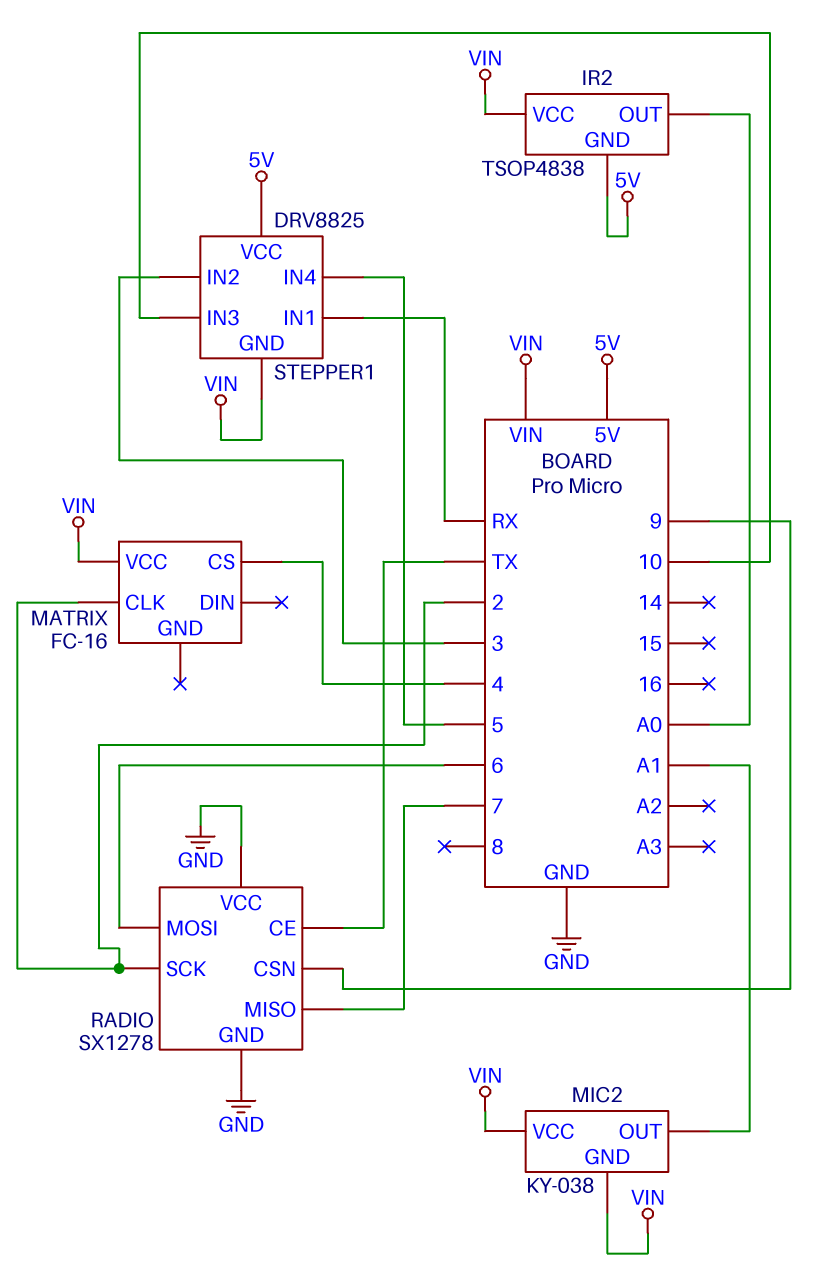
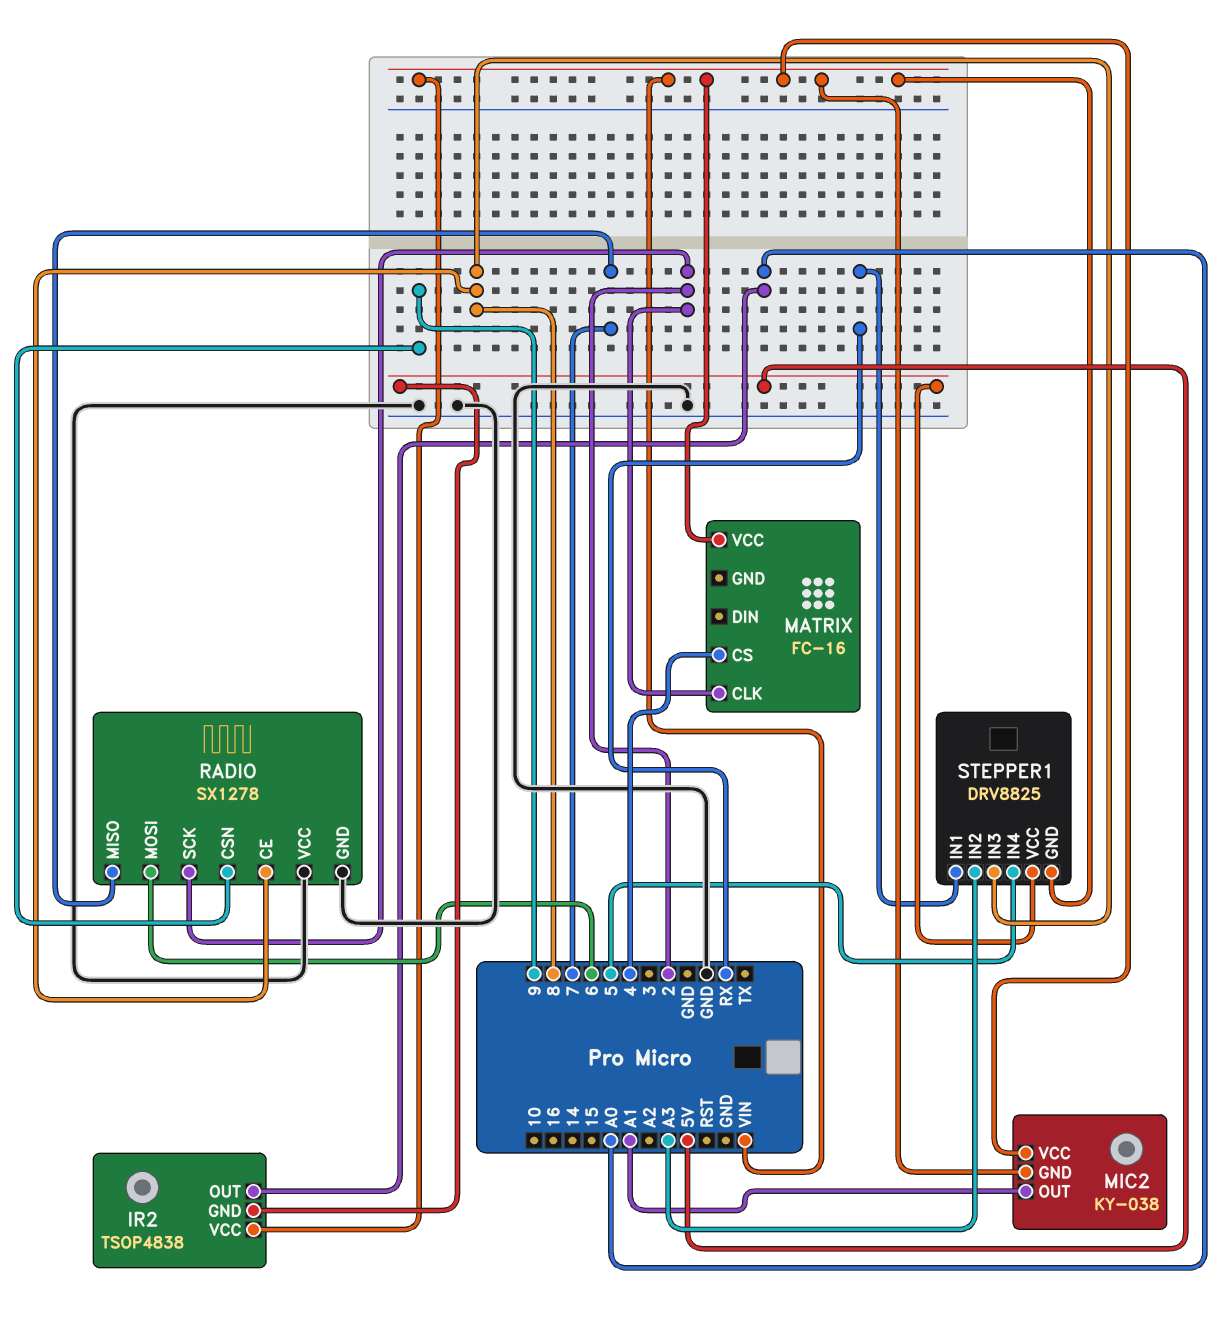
RADIO pin CE: TX -> 8
STEPPER1 pin IN2: 3 -> A3
STEPPER1 pin IN3: 10 -> 8

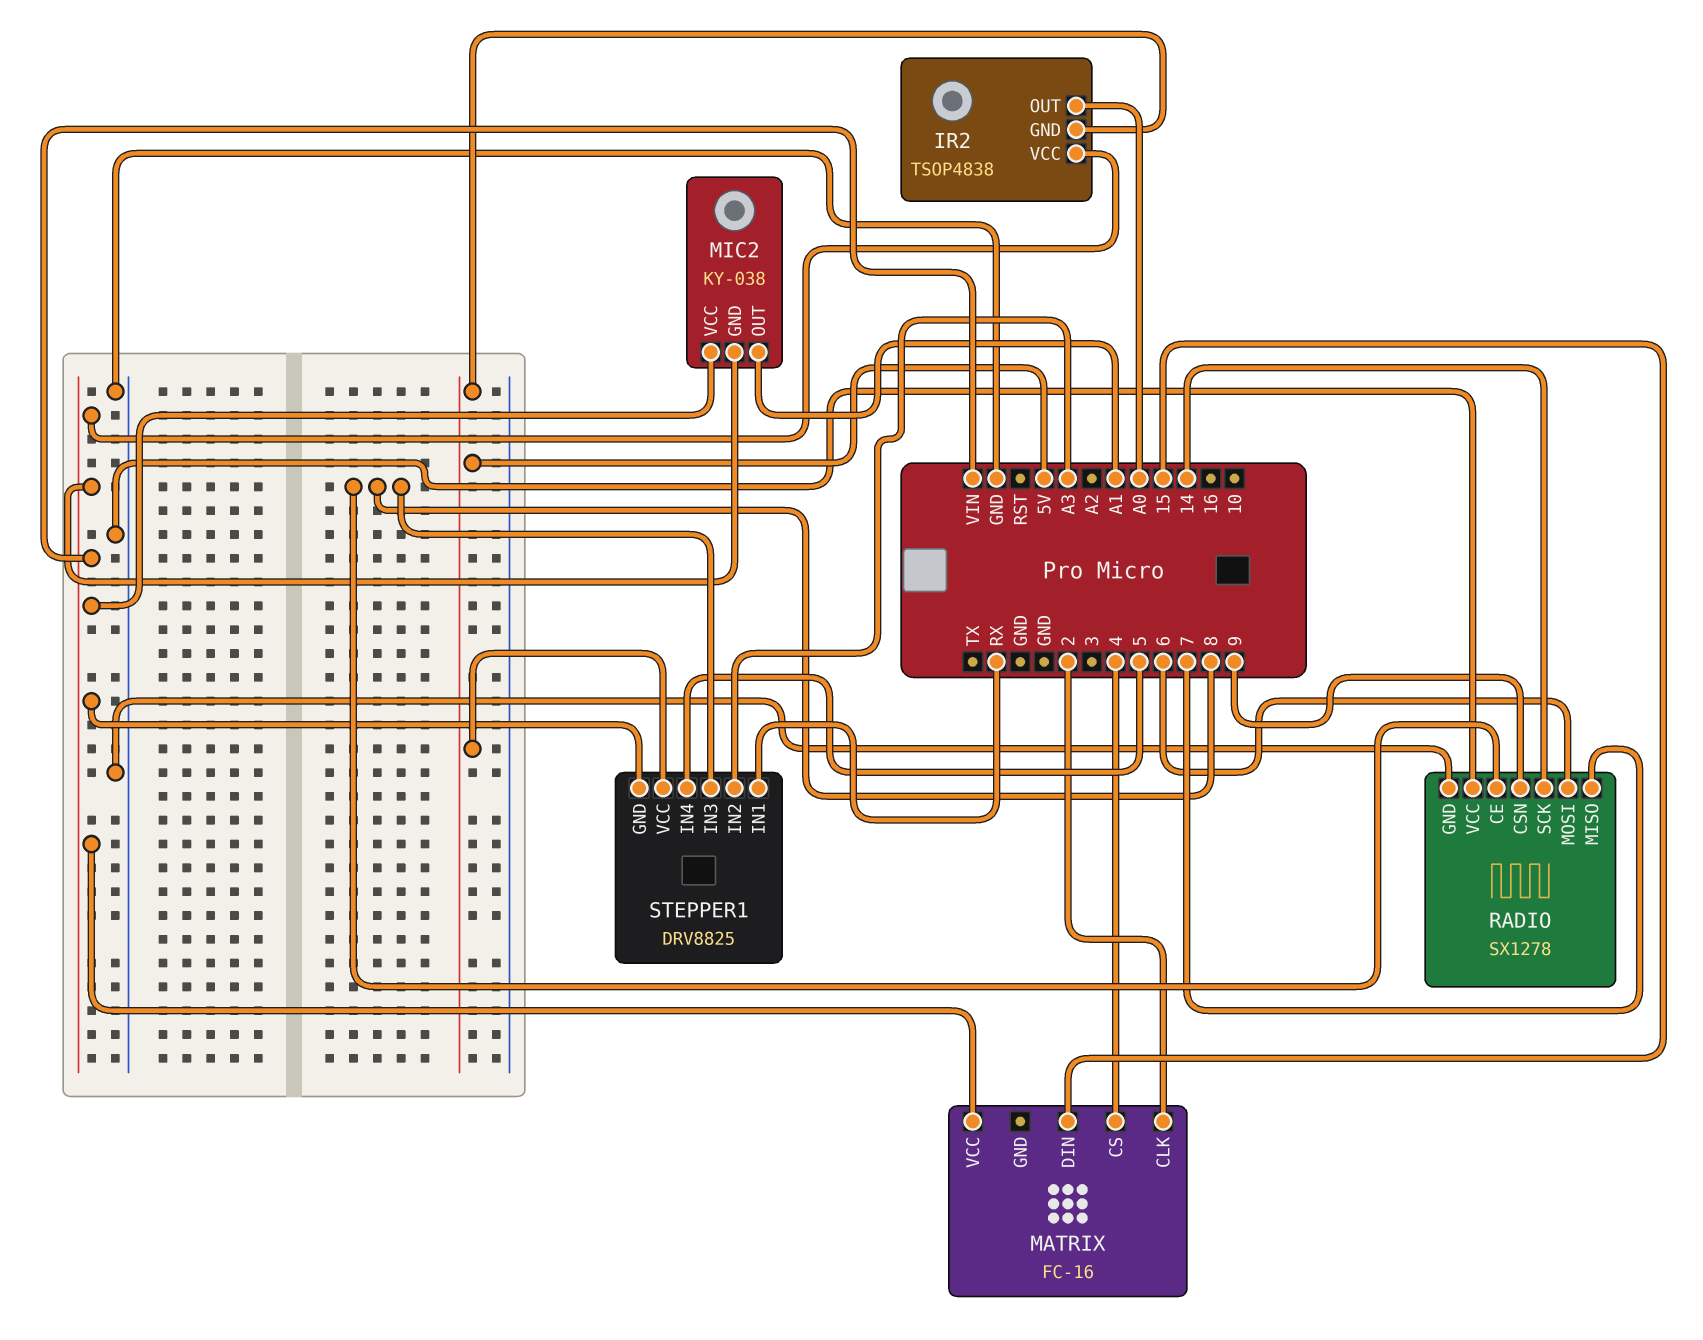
MATRIX pin DIN: none -> 15
RADIO pin SCK: 2 -> 14

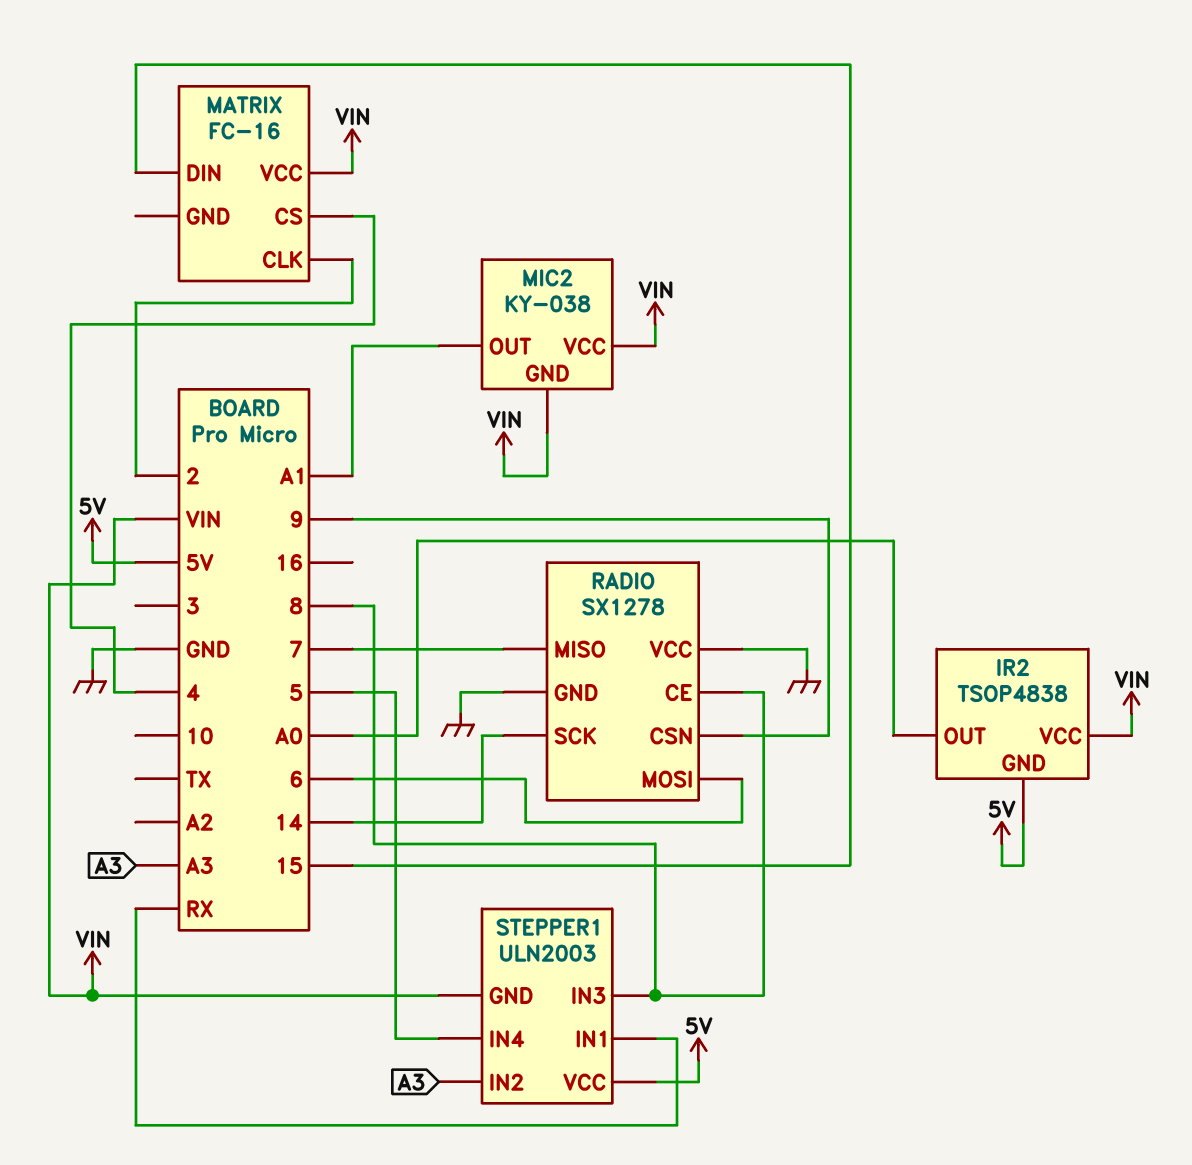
STEPPER1: DRV8825 -> ULN2003

